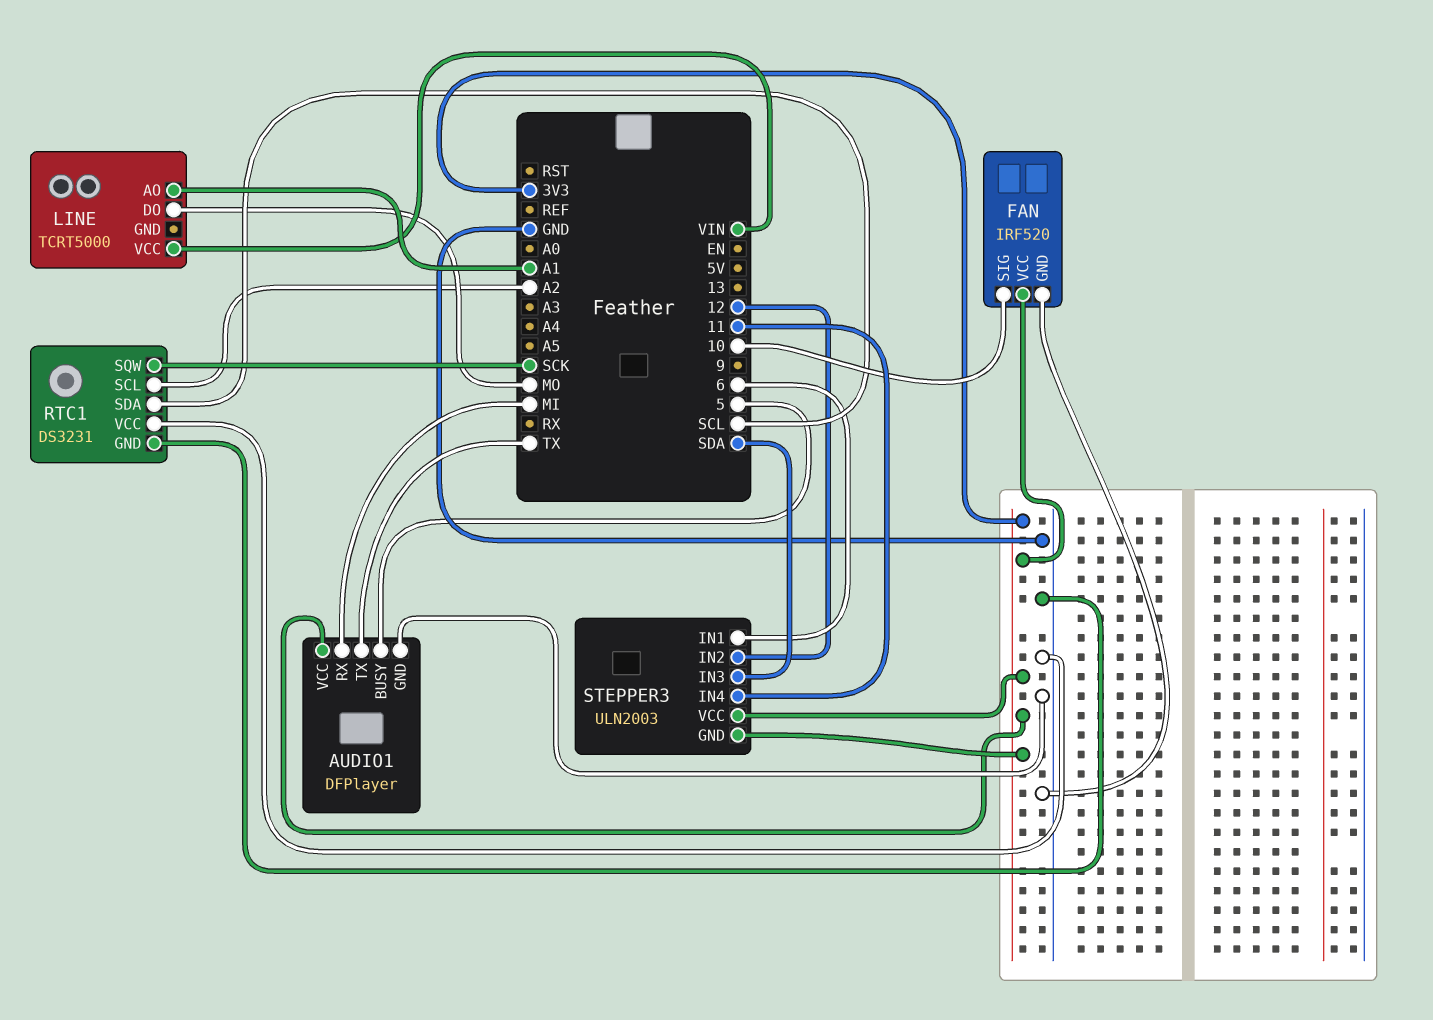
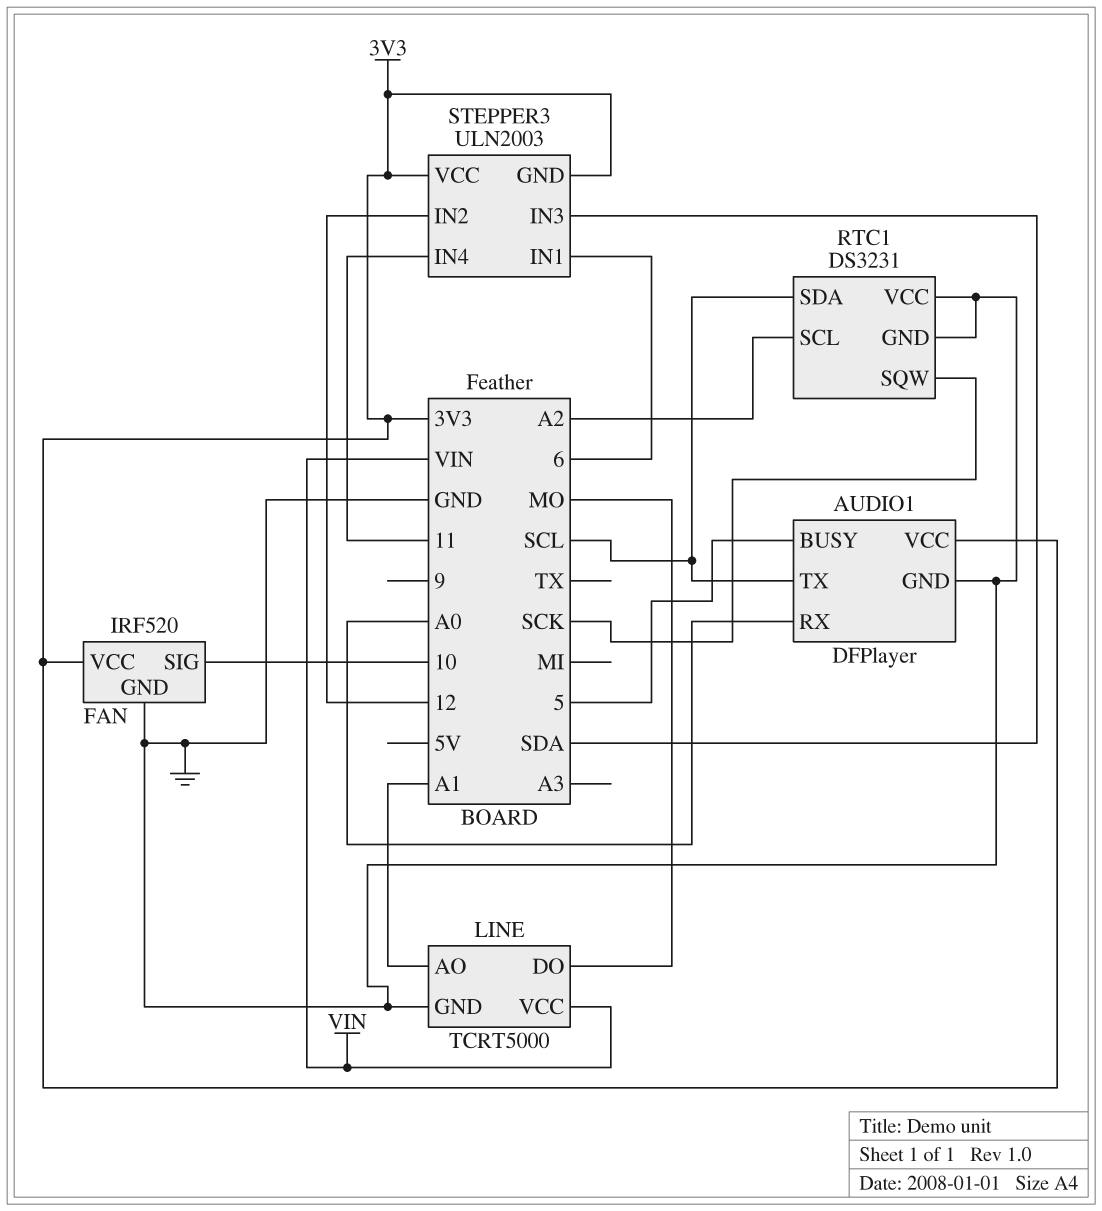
AUDIO1 pin RX: MI -> A0
AUDIO1 pin TX: TX -> SCL
LINE pin GND: none -> GND

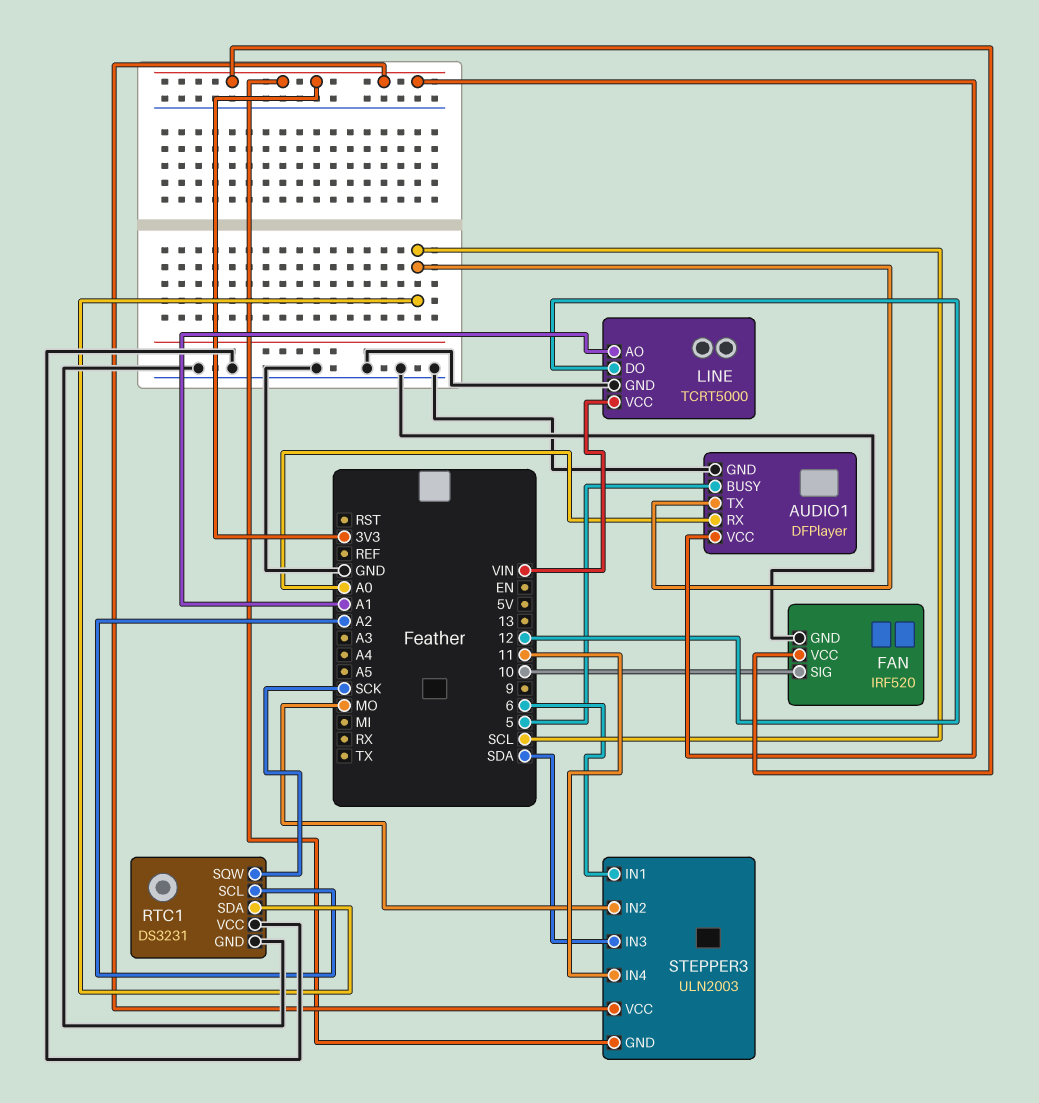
LINE pin DO: MO -> 12
STEPPER3 pin IN2: 12 -> MO

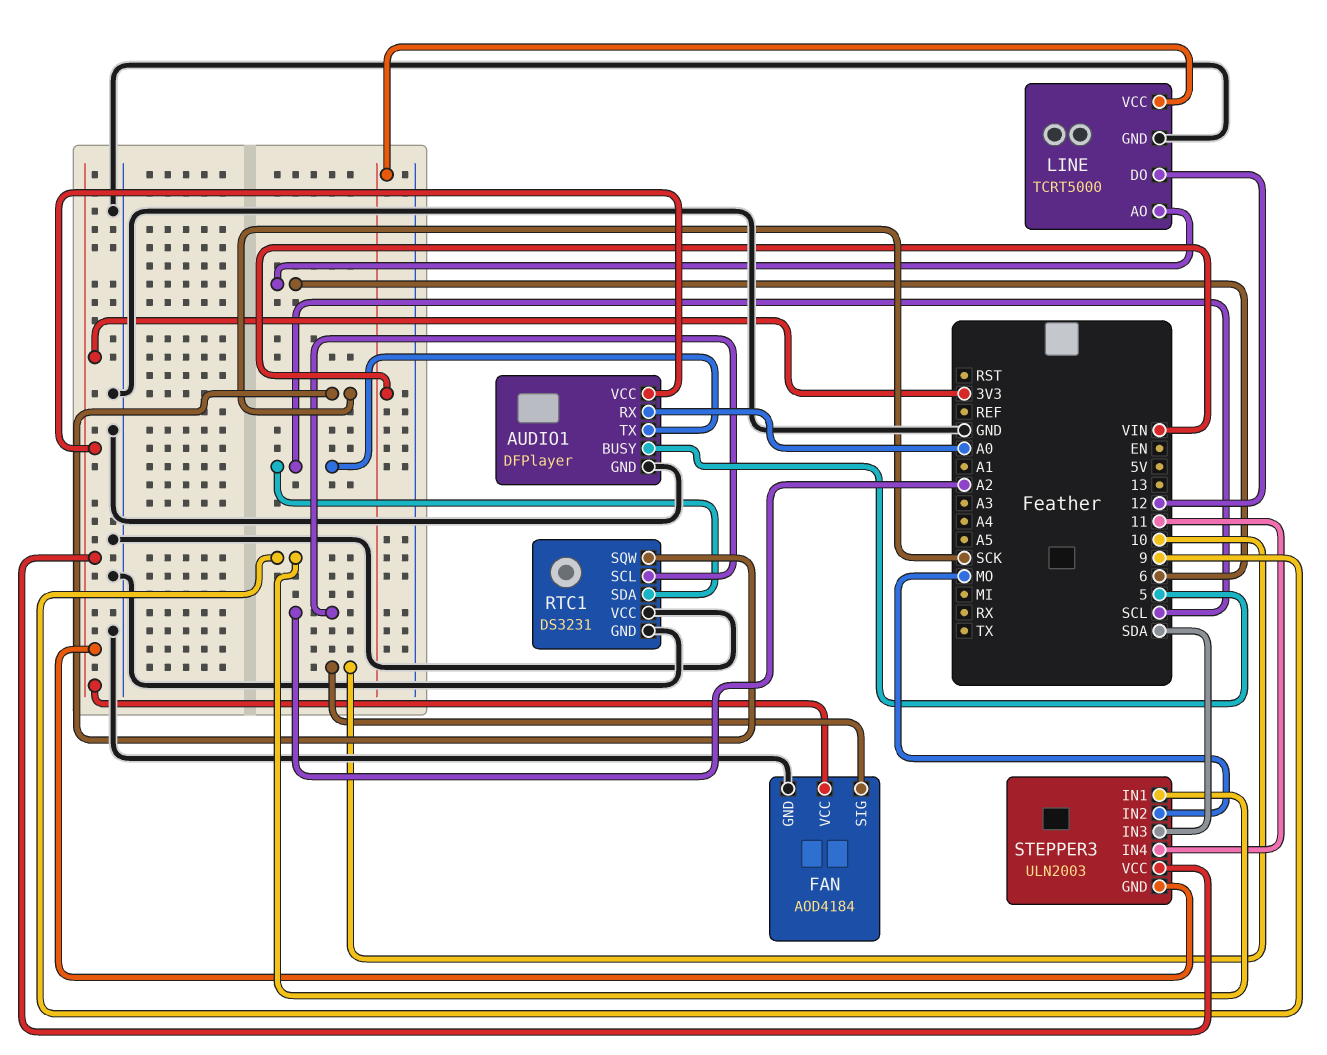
FAN: IRF520 -> AOD4184
LINE pin AO: A1 -> 6
STEPPER3 pin IN1: 6 -> 9

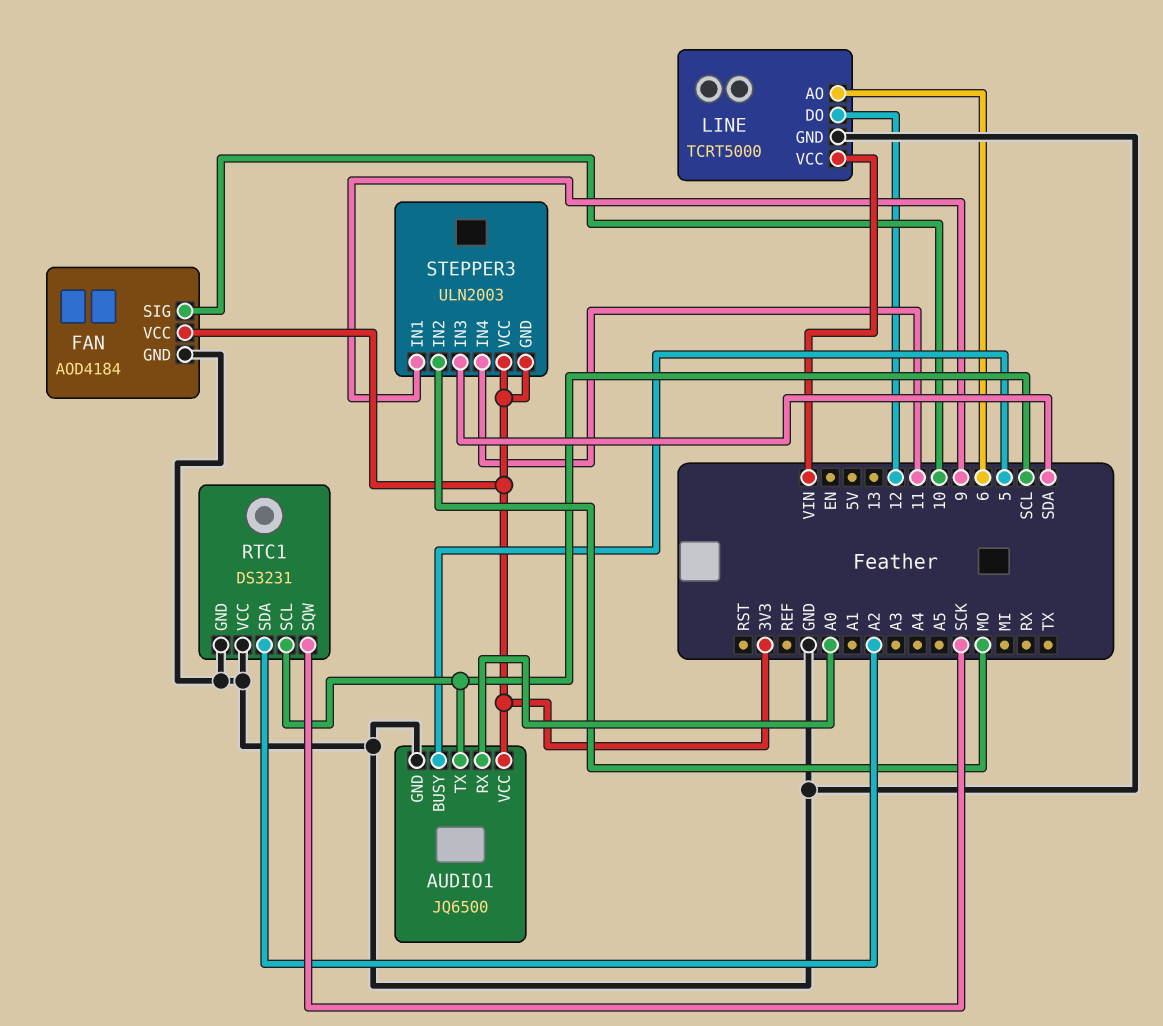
AUDIO1: DFPlayer -> JQ6500
RTC1 pin SCL: A2 -> SCL
RTC1 pin SDA: SCL -> A2

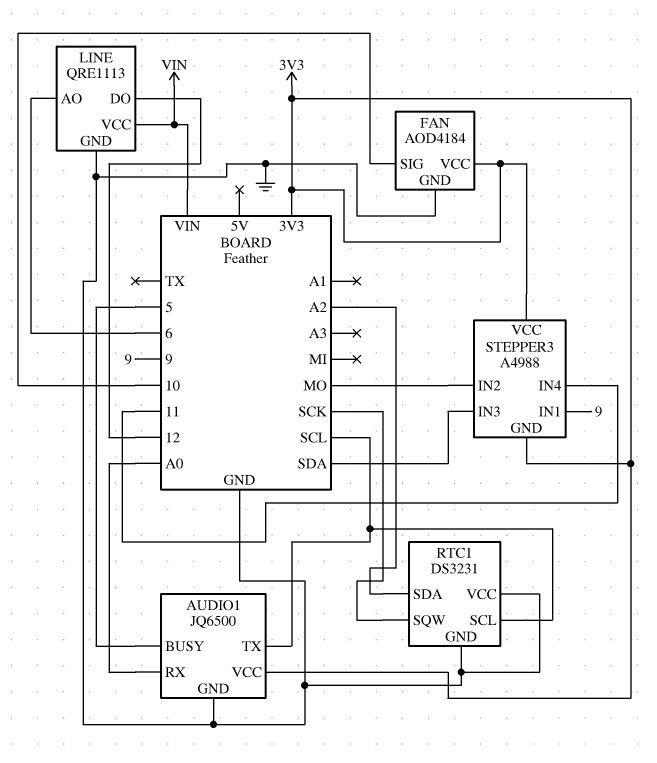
LINE: TCRT5000 -> QRE1113
STEPPER3: ULN2003 -> A4988

